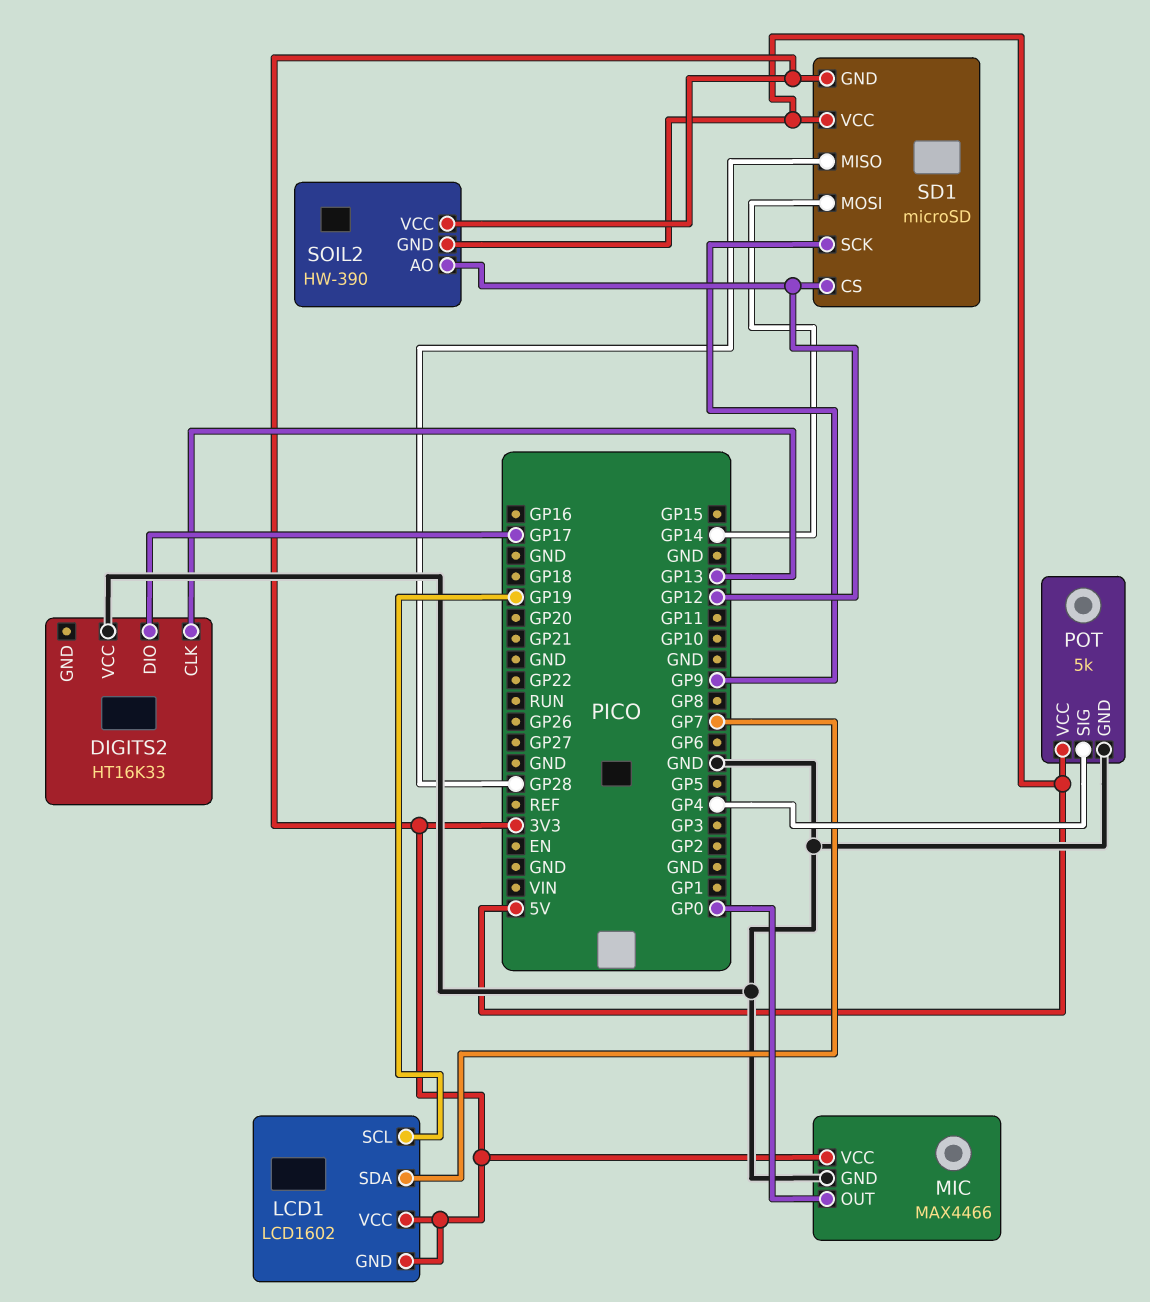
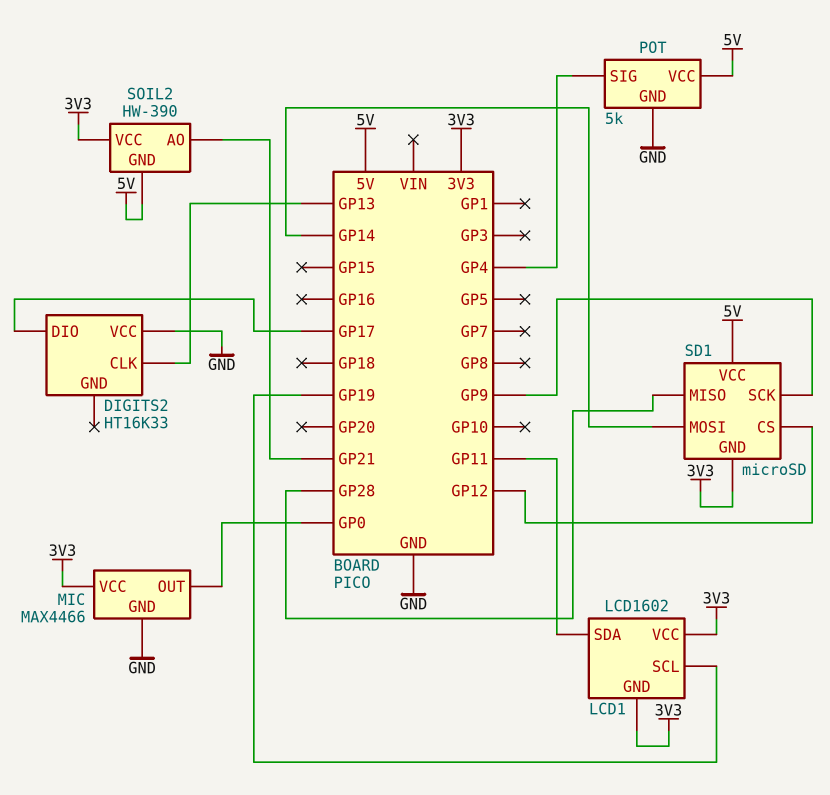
LCD1 pin SDA: GP7 -> GP11
SOIL2 pin AO: GP12 -> GP21

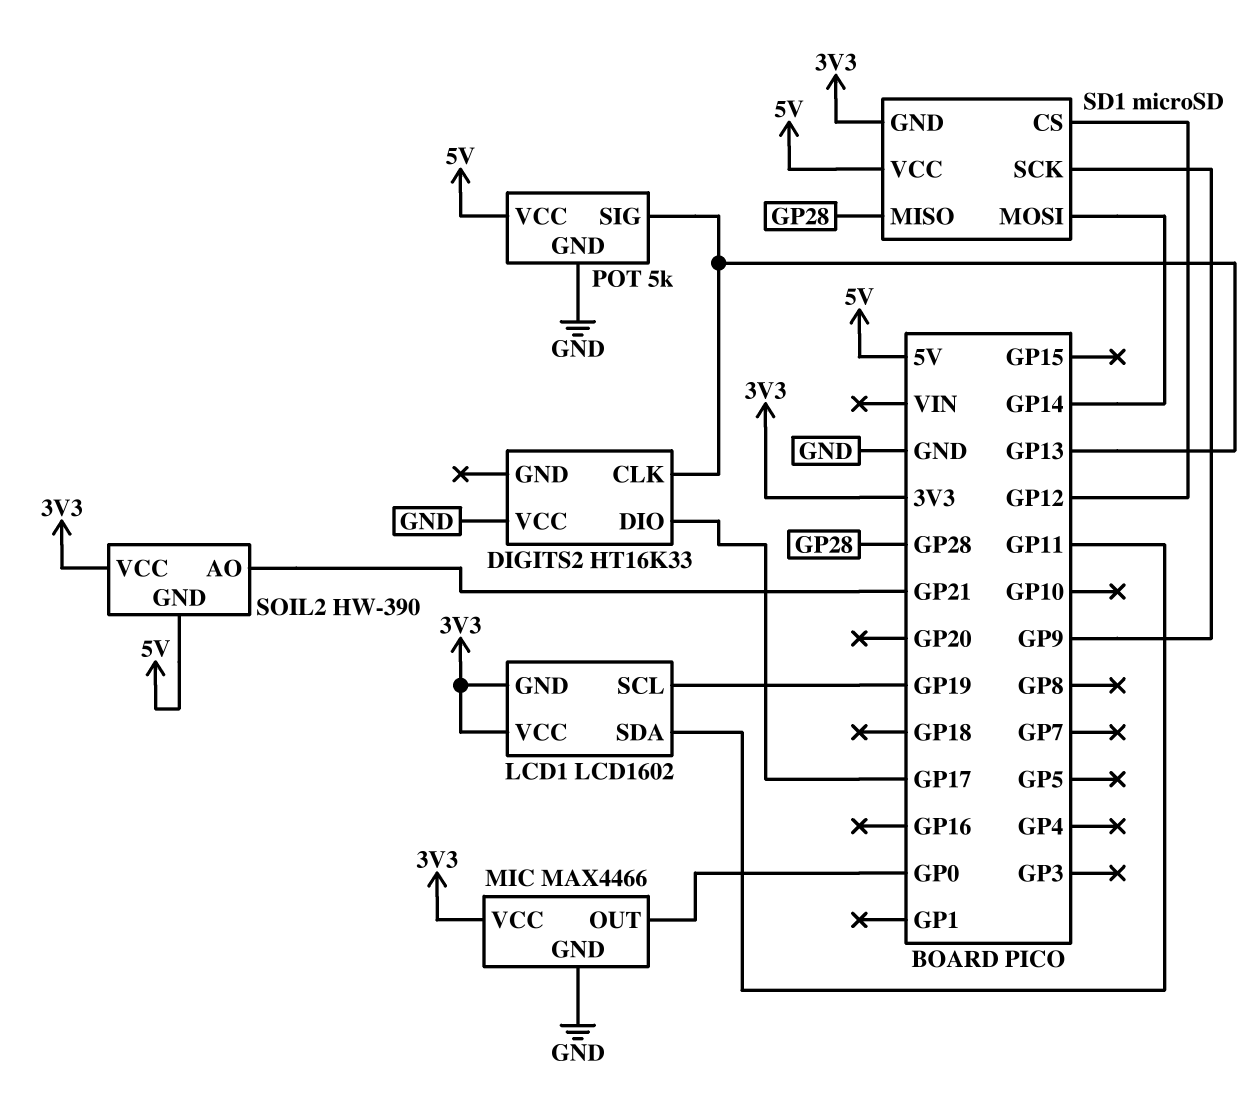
POT pin SIG: GP4 -> GP13

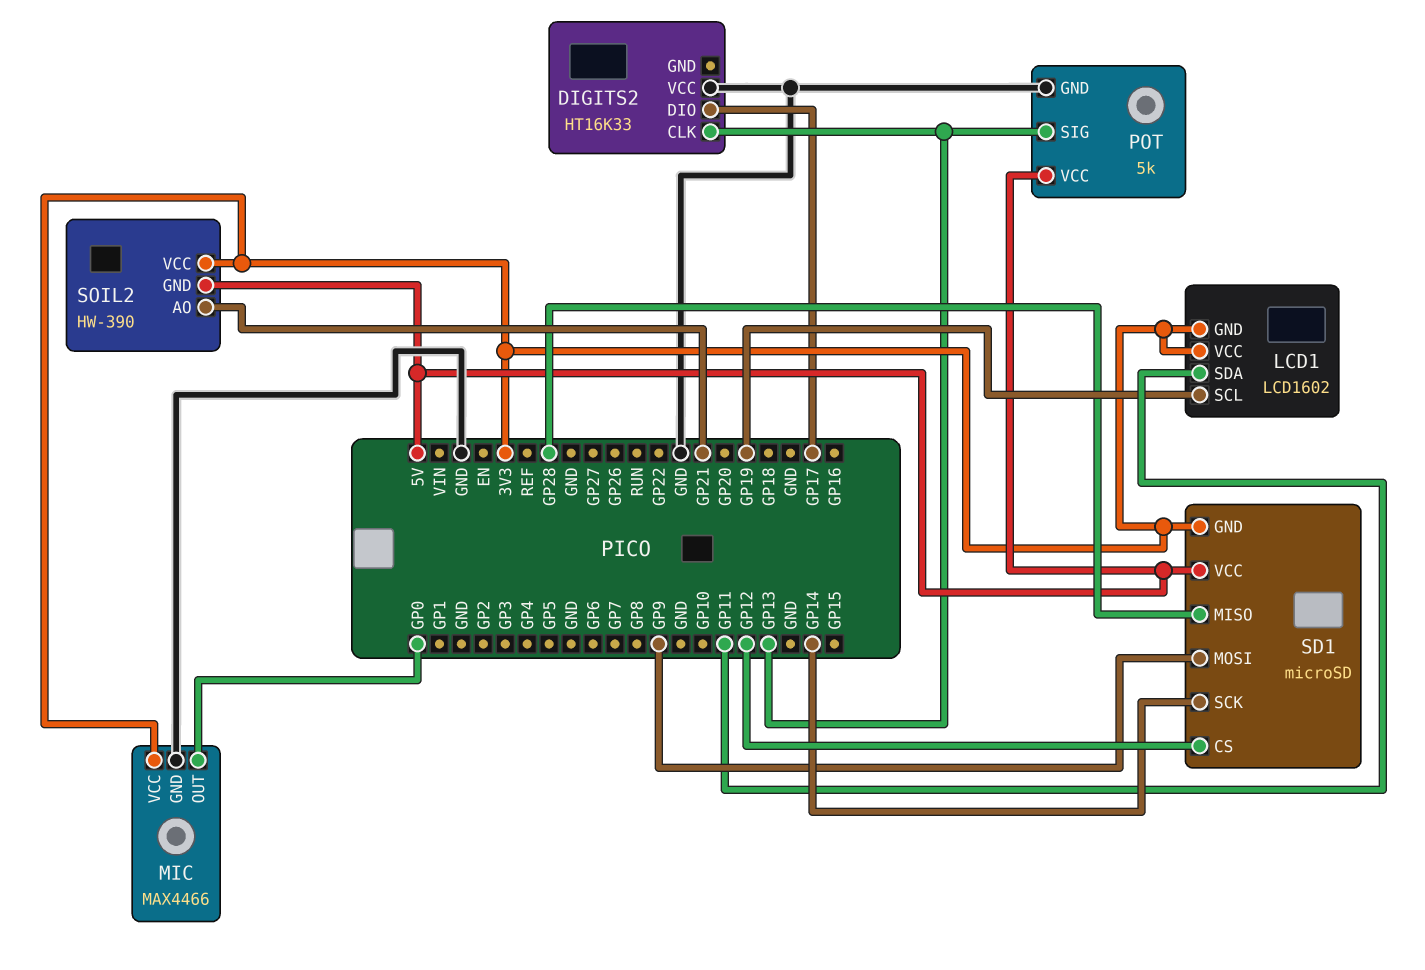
SD1 pin MOSI: GP14 -> GP9
SD1 pin SCK: GP9 -> GP14

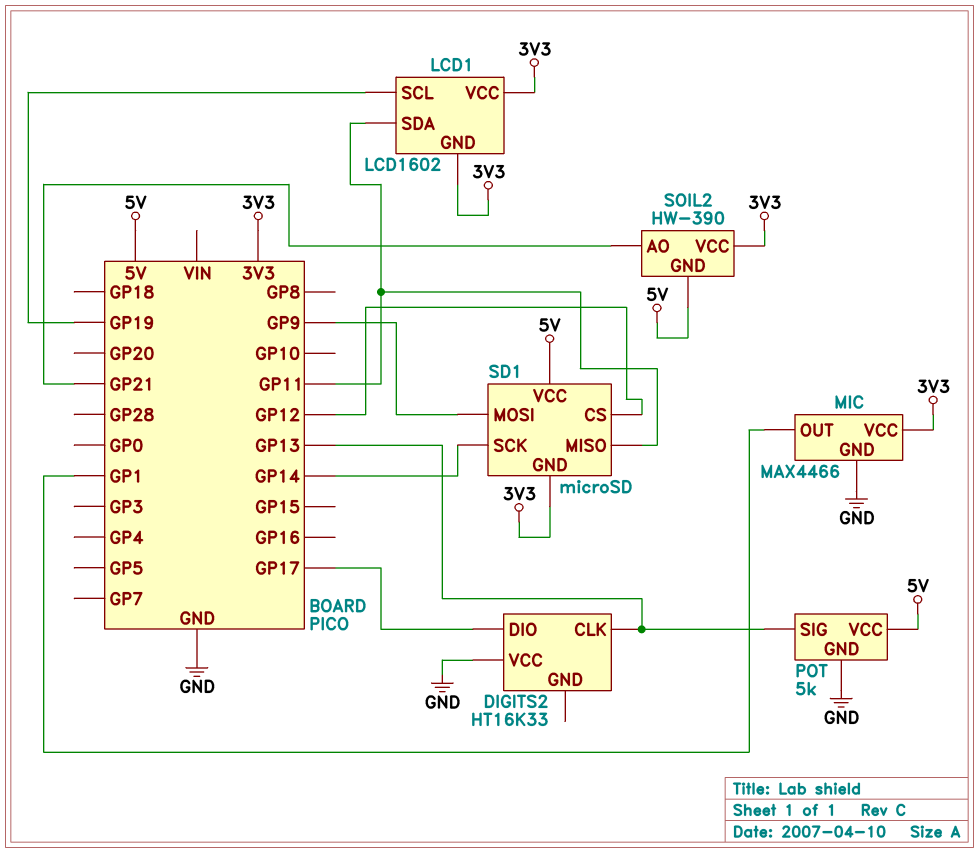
MIC pin OUT: GP0 -> GP1
SD1 pin MISO: GP28 -> GP11

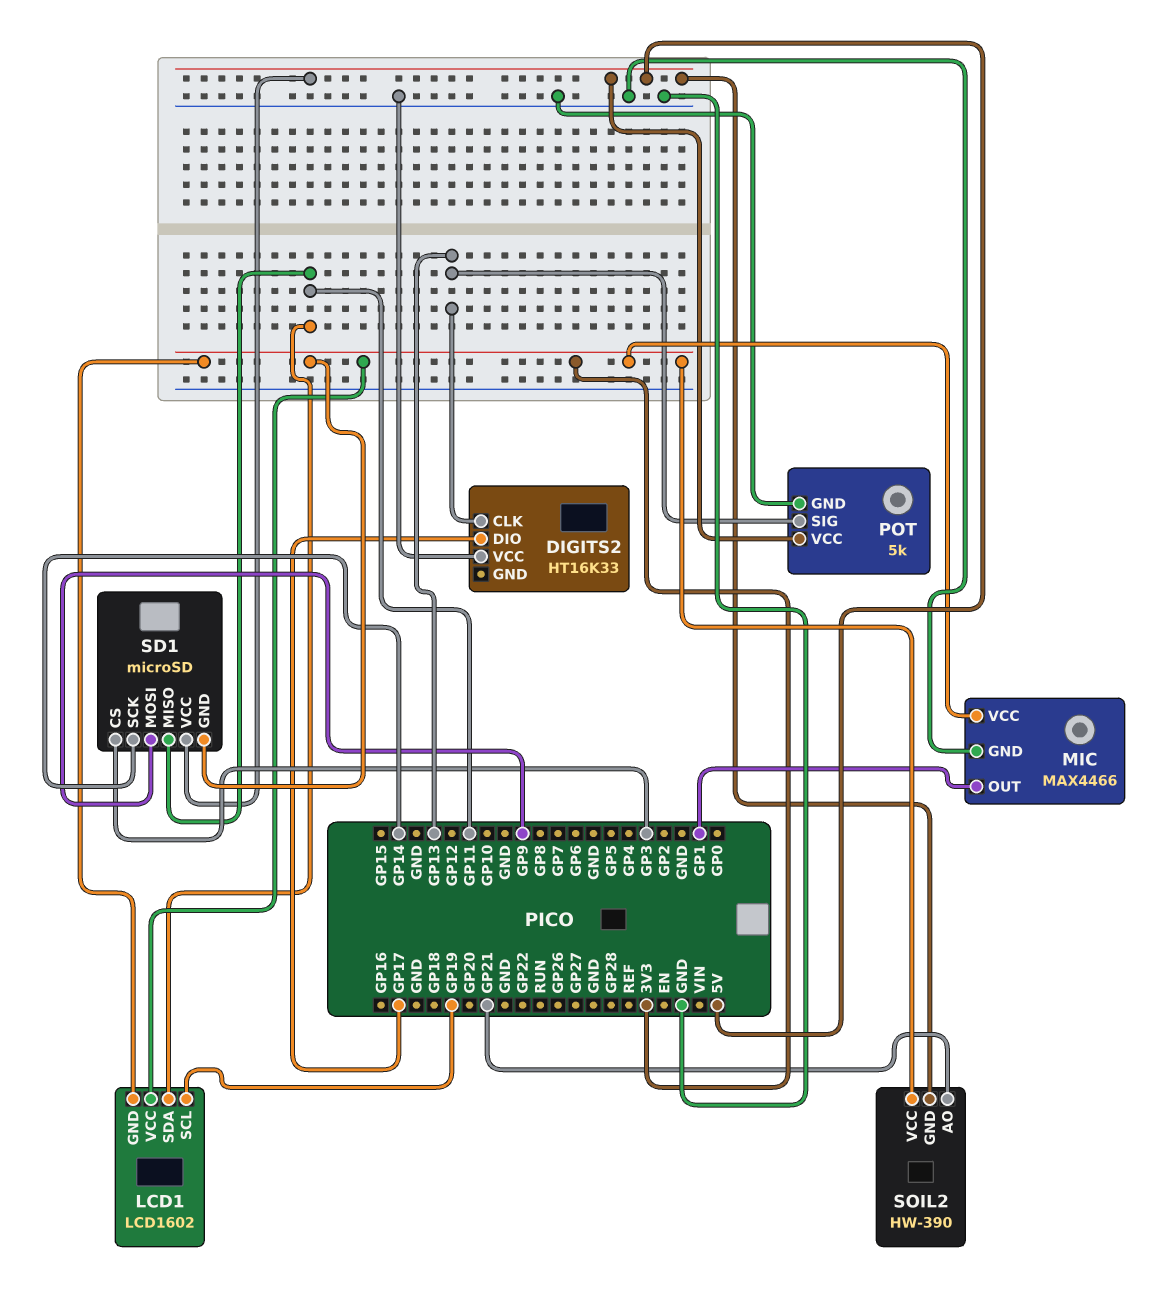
SD1 pin CS: GP12 -> GP3

